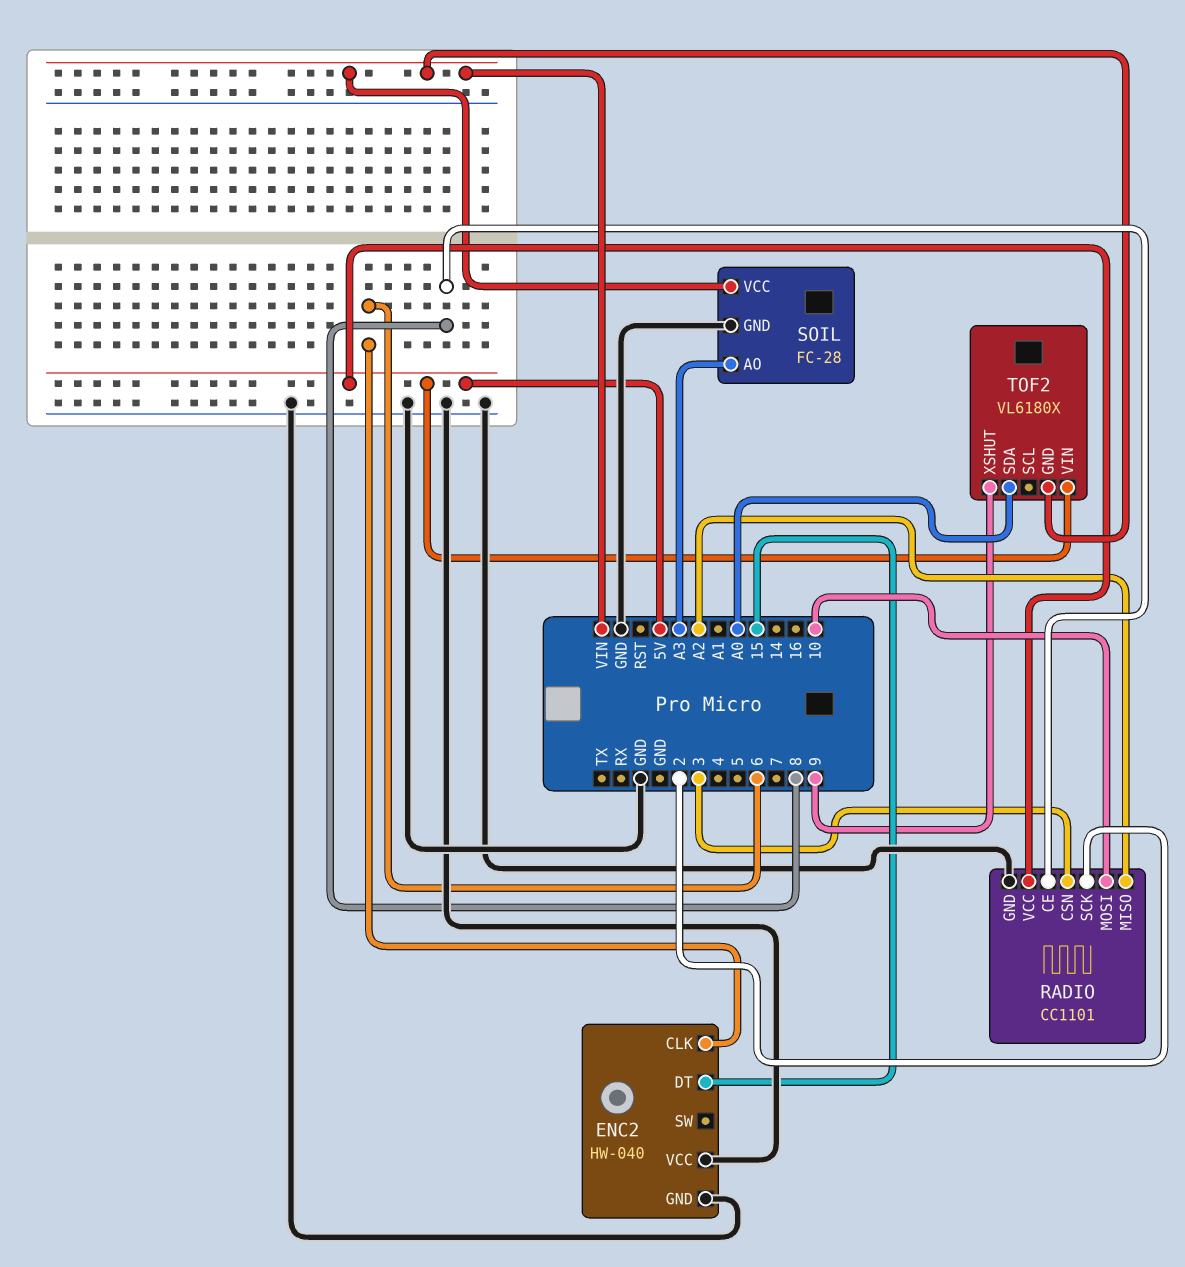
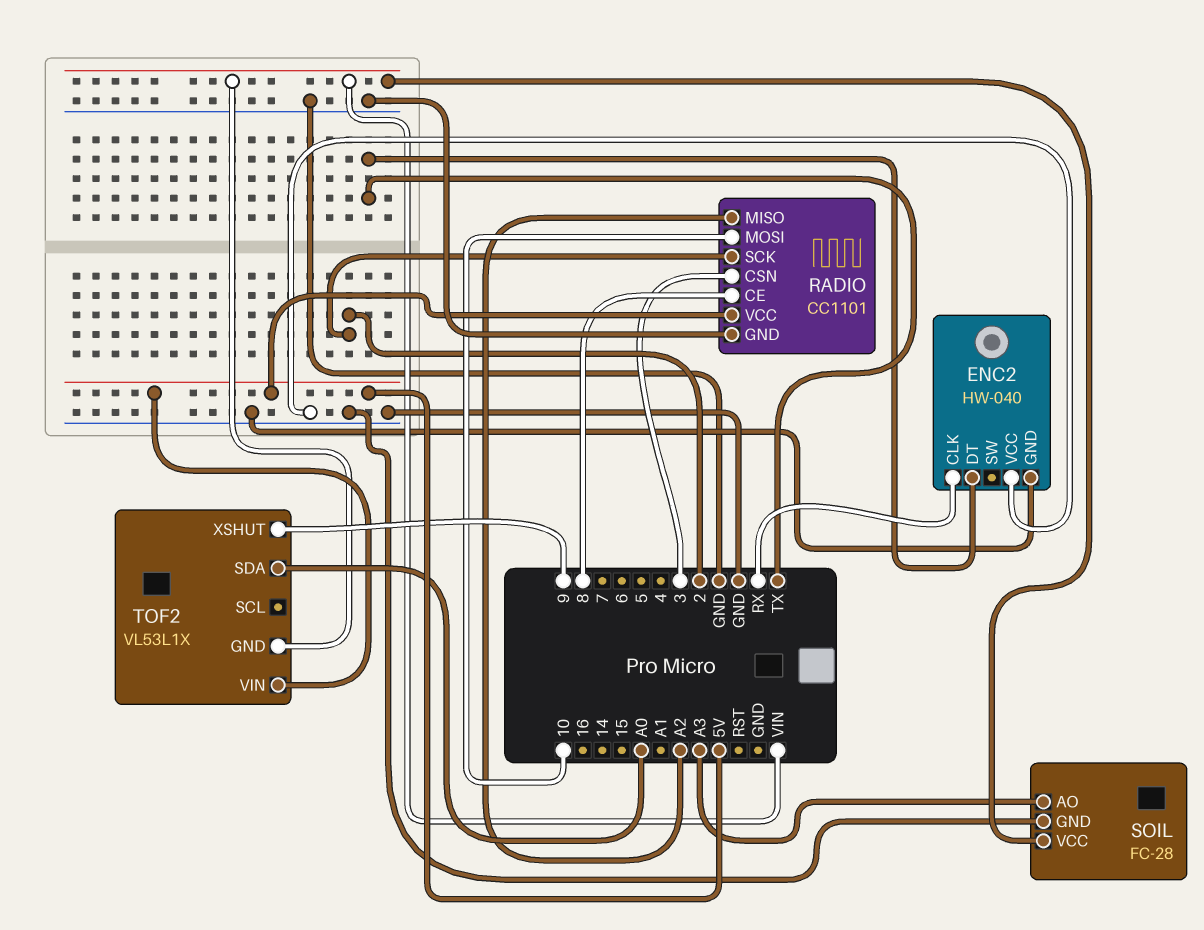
ENC2 pin CLK: 6 -> RX
ENC2 pin DT: 15 -> TX
TOF2: VL6180X -> VL53L1X

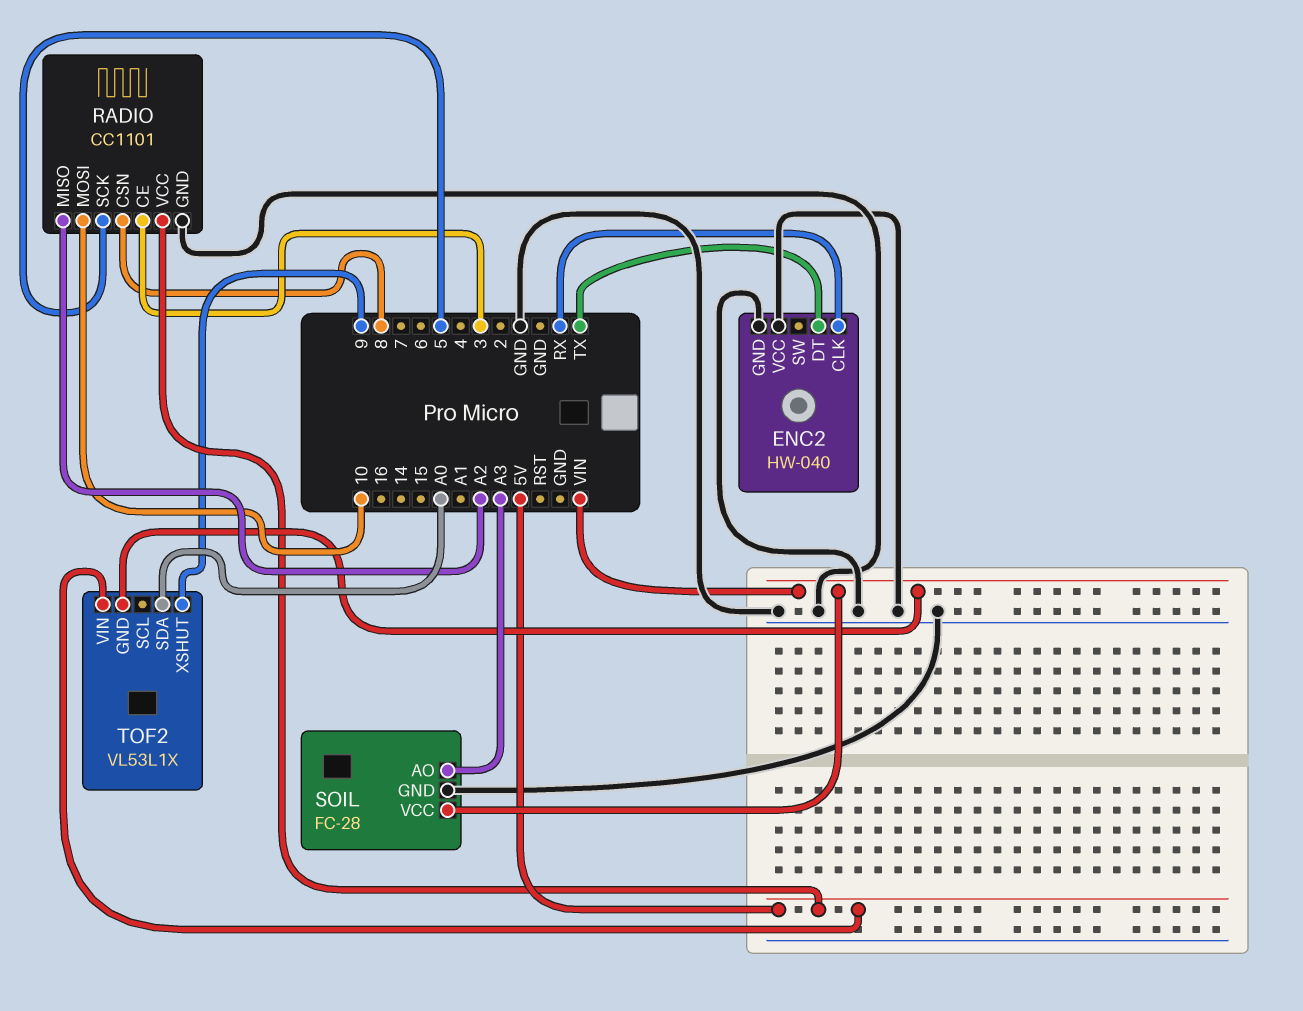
RADIO pin CE: 8 -> 3
RADIO pin CSN: 3 -> 8
RADIO pin SCK: 2 -> 5

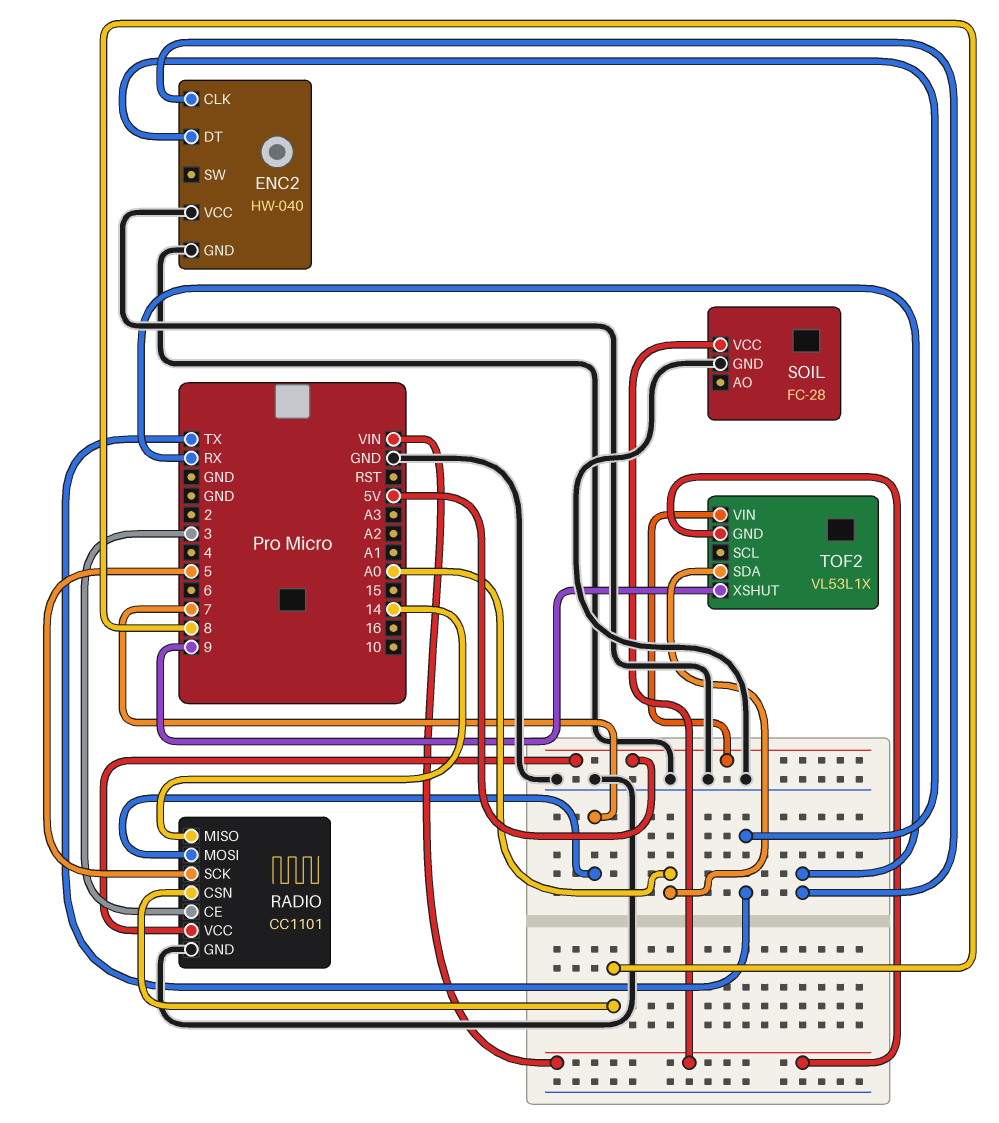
RADIO pin MISO: A2 -> 14
RADIO pin MOSI: 10 -> 7
SOIL pin AO: A3 -> none

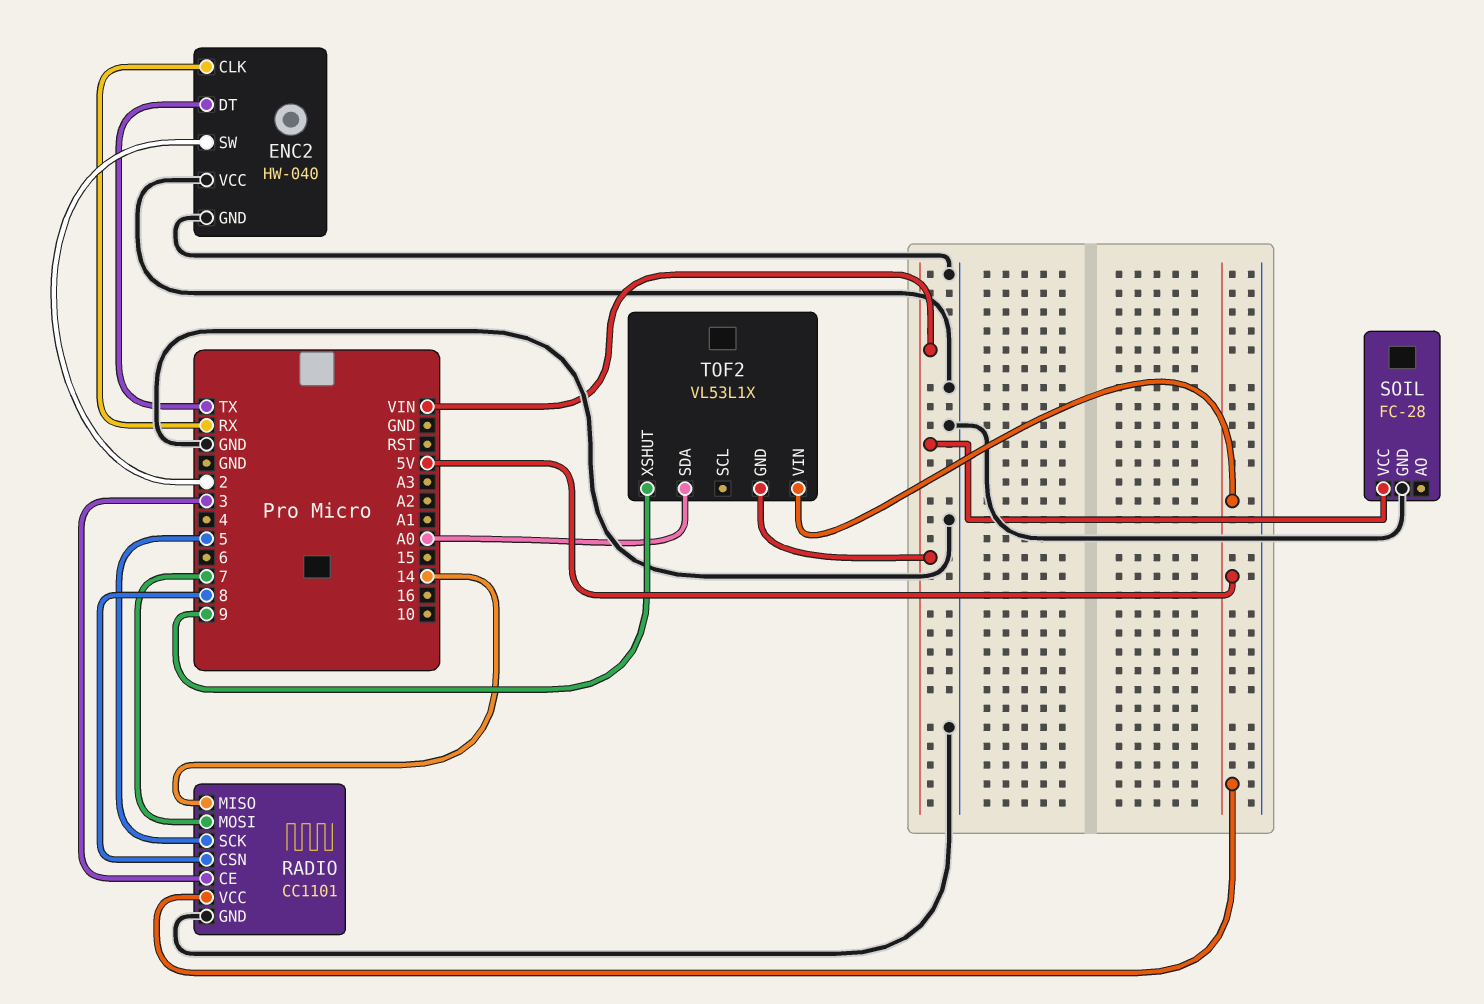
ENC2 pin SW: none -> 2

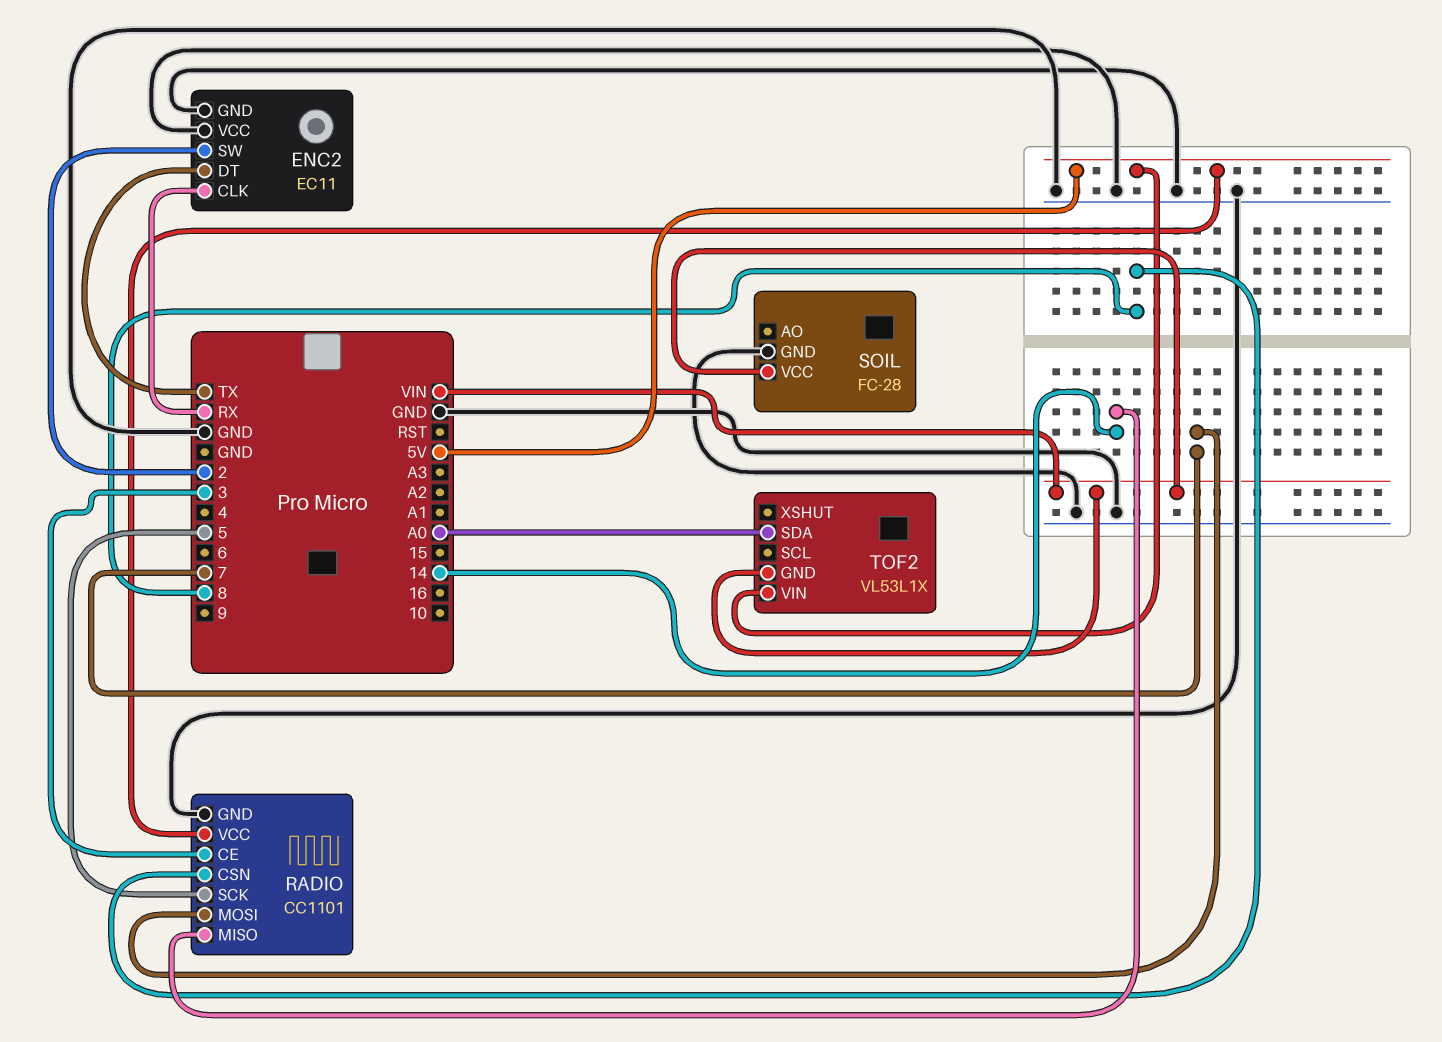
ENC2: HW-040 -> EC11
TOF2 pin XSHUT: 9 -> none

